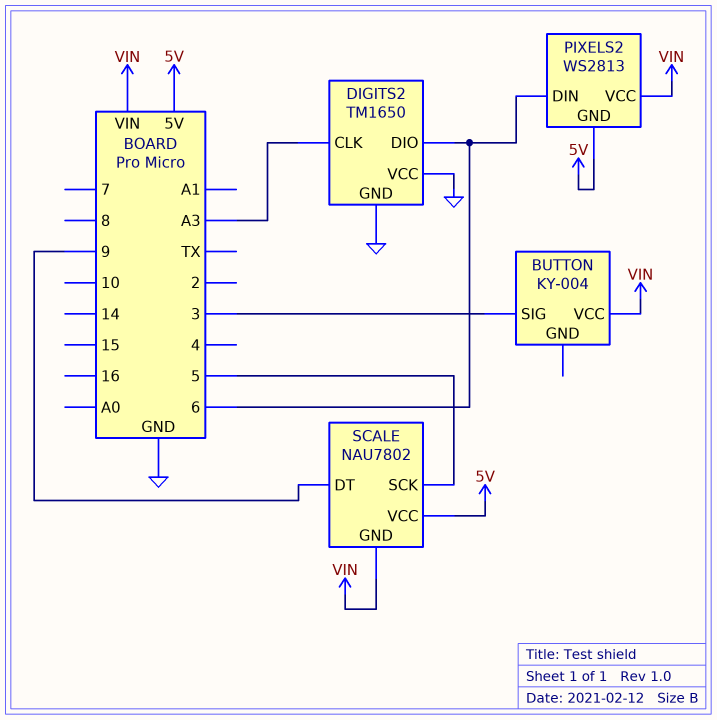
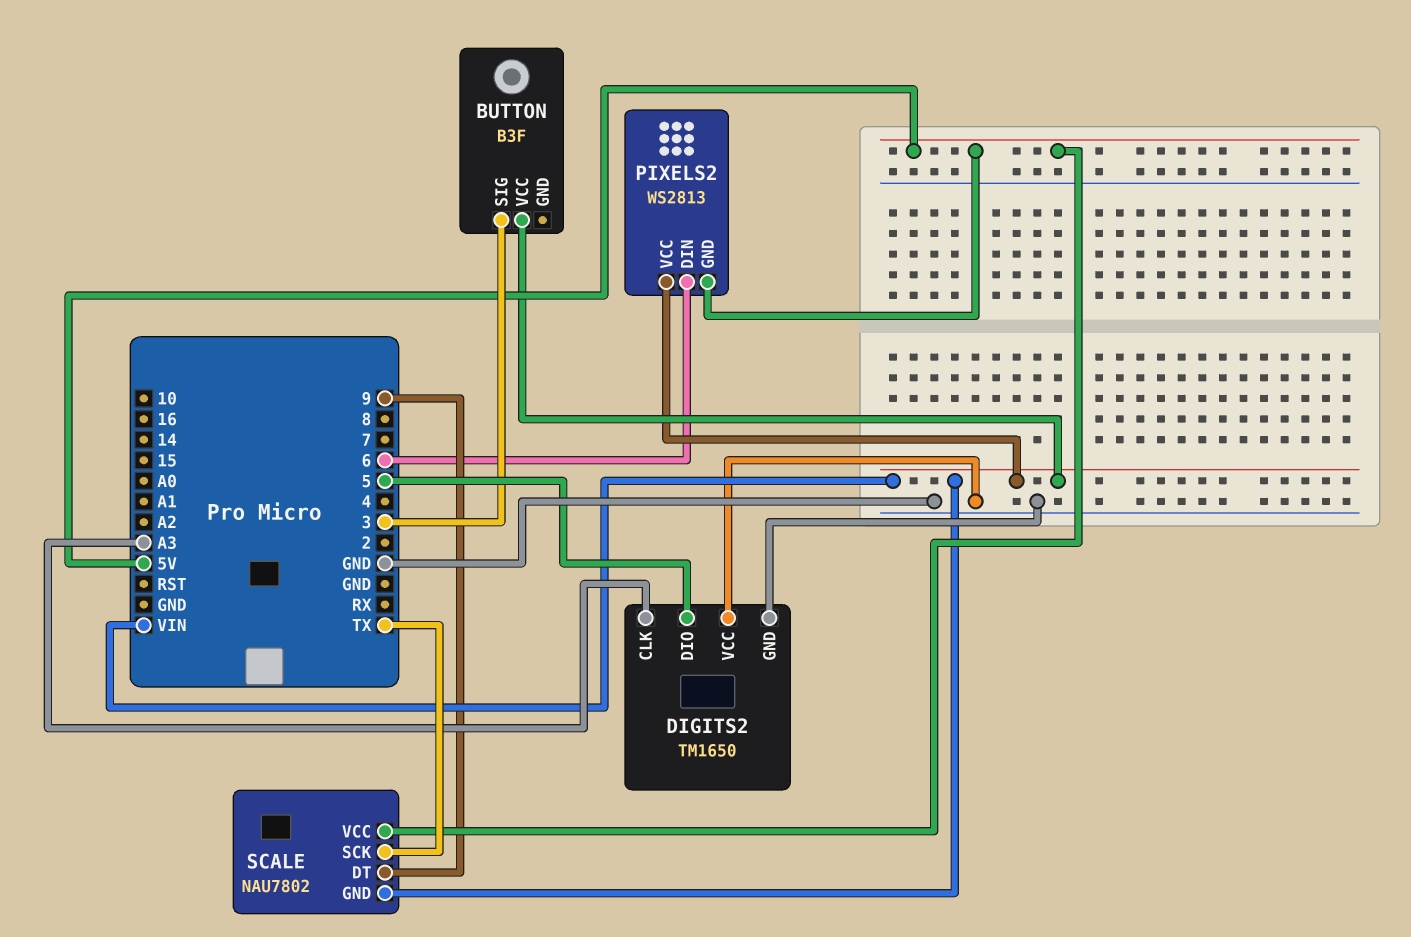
BUTTON: KY-004 -> B3F
DIGITS2 pin DIO: 6 -> 5
SCALE pin SCK: 5 -> TX

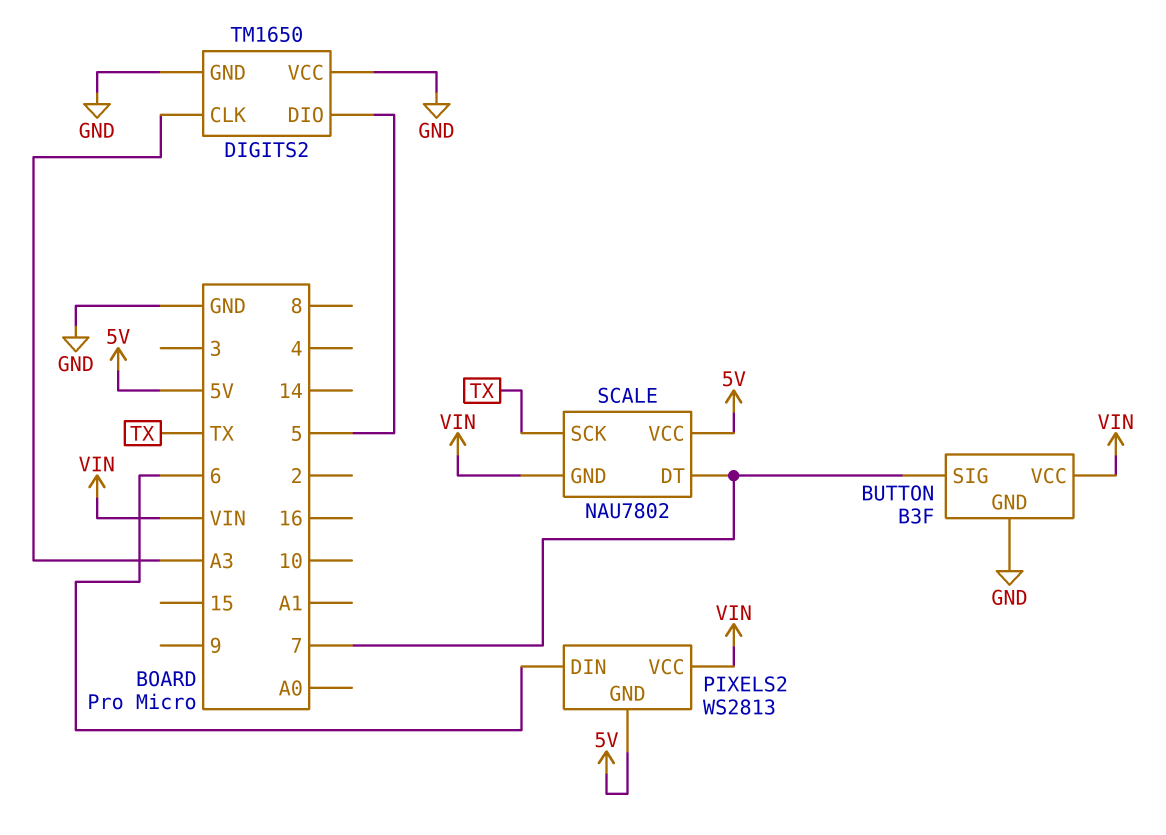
BUTTON pin GND: none -> GND
BUTTON pin SIG: 3 -> 7
SCALE pin DT: 9 -> 7

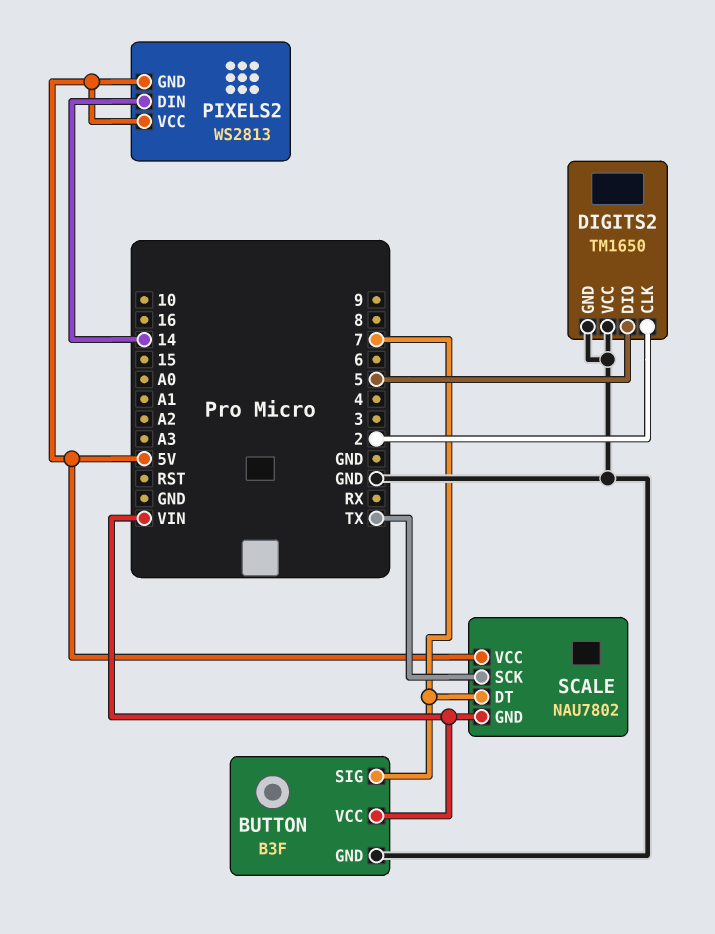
DIGITS2 pin CLK: A3 -> 2
PIXELS2 pin DIN: 6 -> 14
PIXELS2 pin VCC: VIN -> 5V

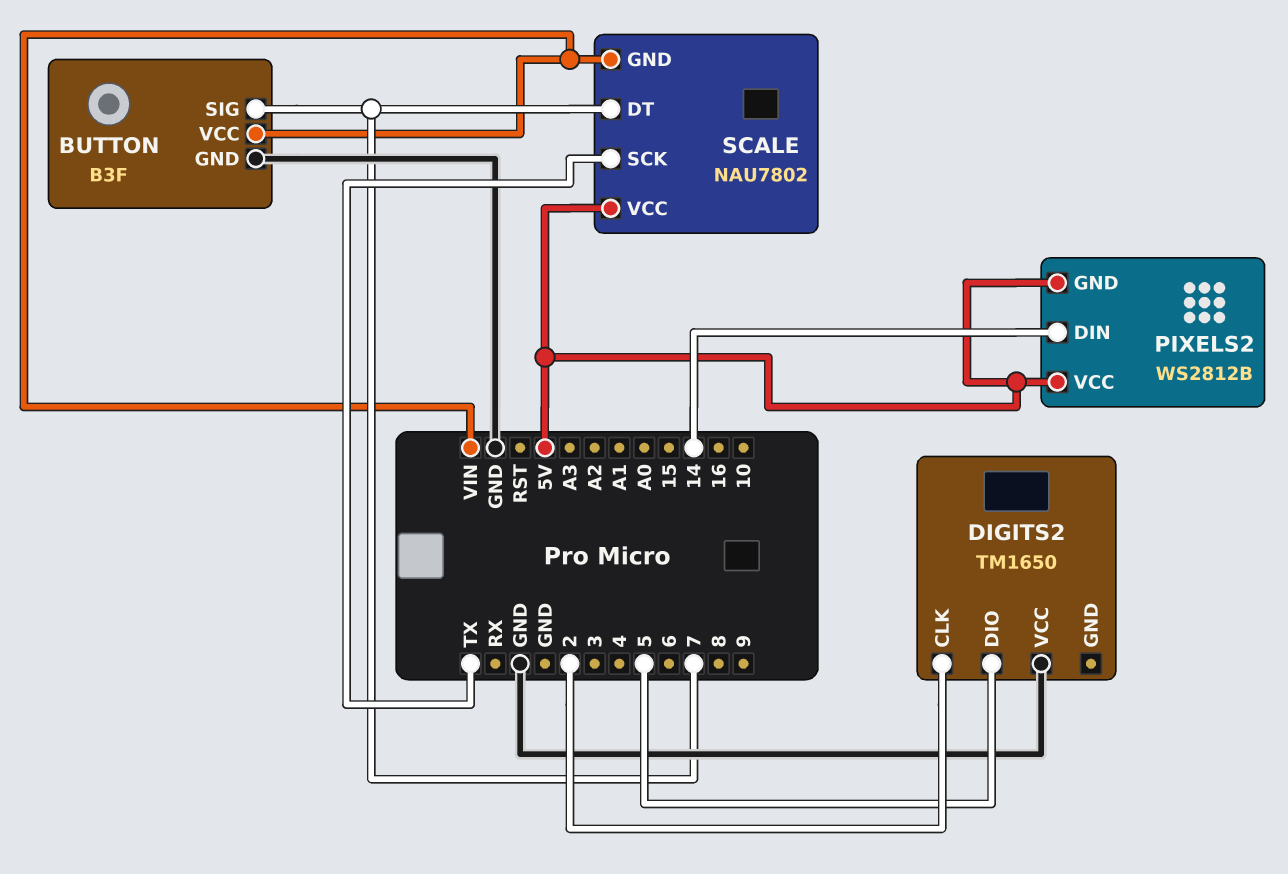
DIGITS2 pin GND: GND -> none
PIXELS2: WS2813 -> WS2812B

